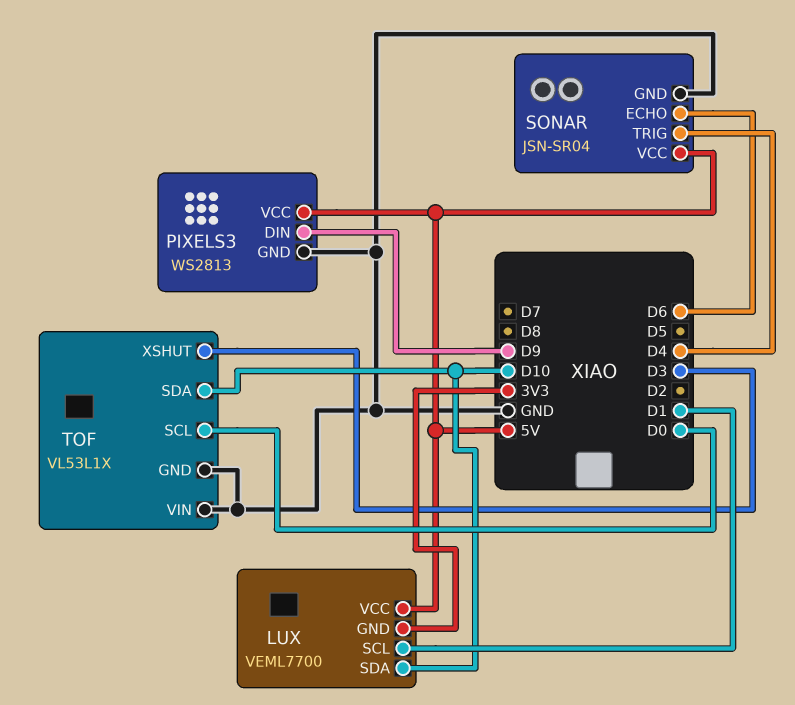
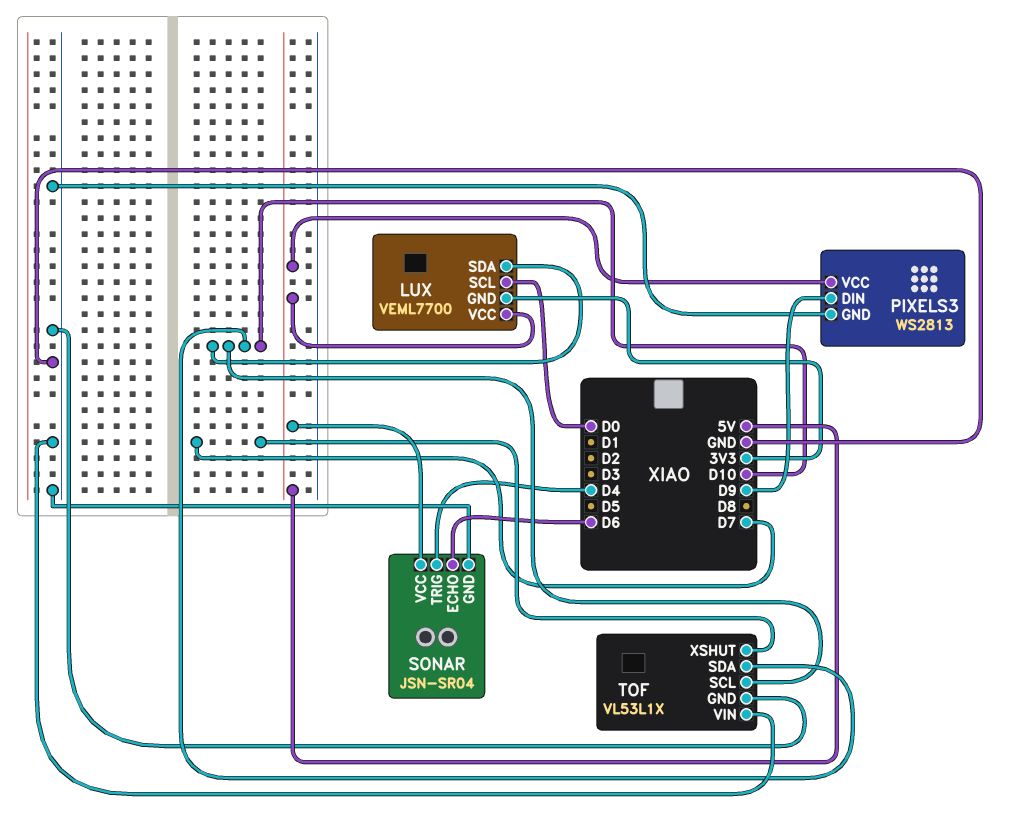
LUX pin SCL: D1 -> D0
TOF pin SCL: D0 -> D10
TOF pin XSHUT: D3 -> D7

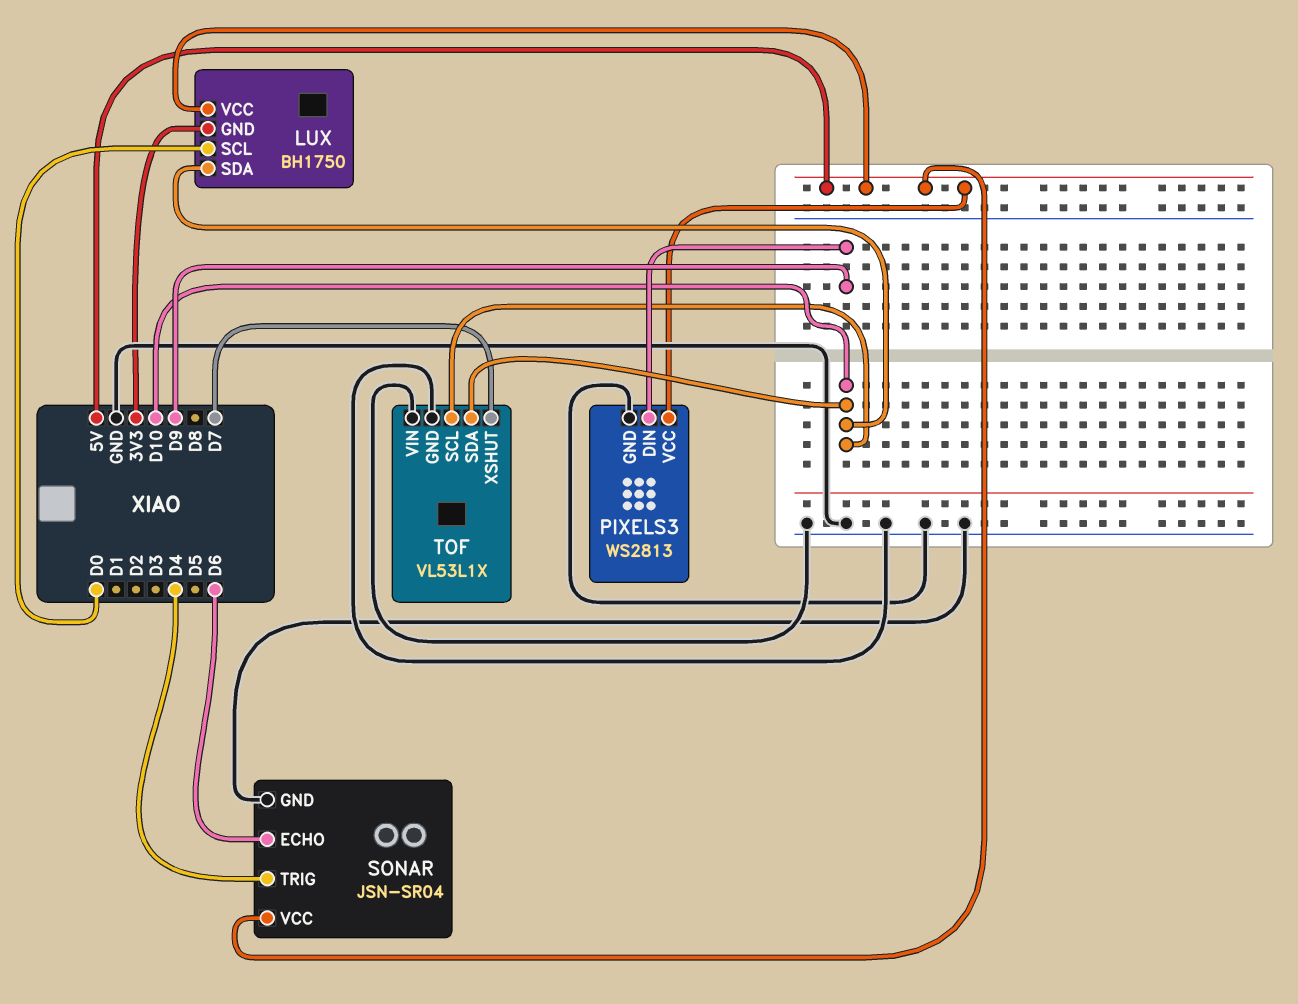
LUX: VEML7700 -> BH1750

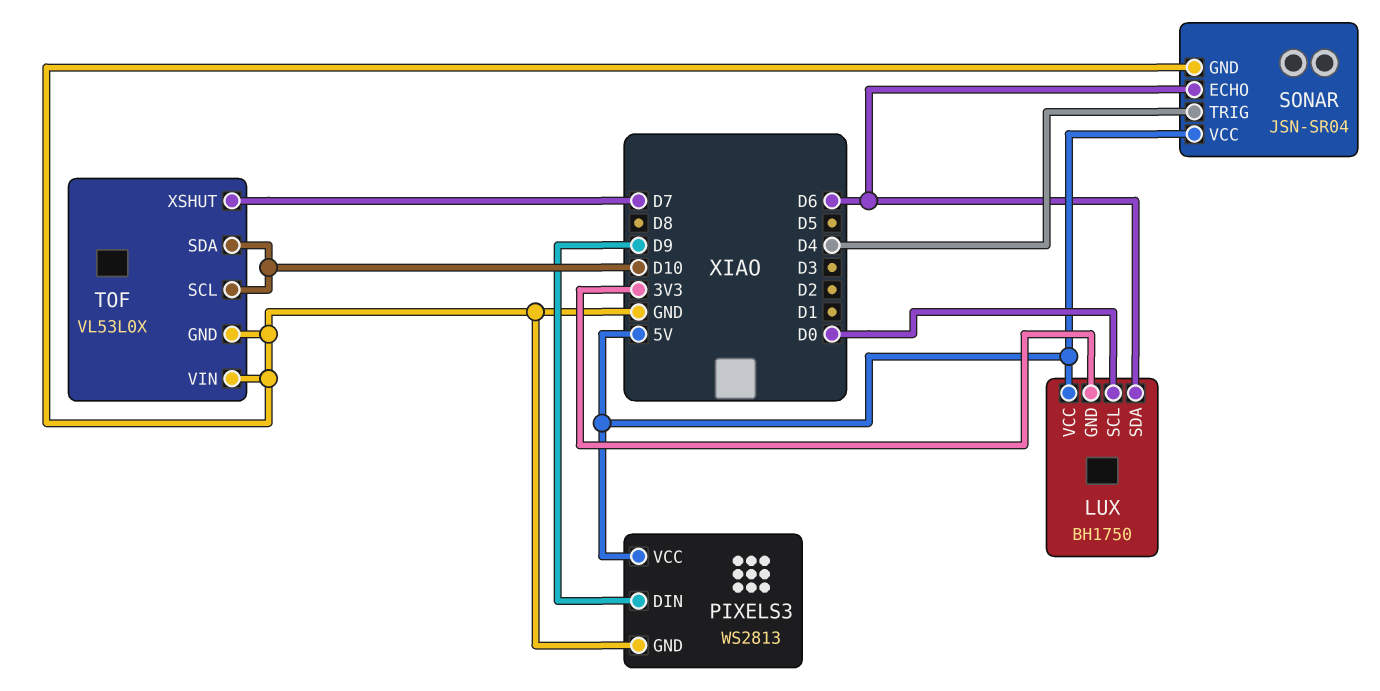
LUX pin SDA: D10 -> D6
TOF: VL53L1X -> VL53L0X

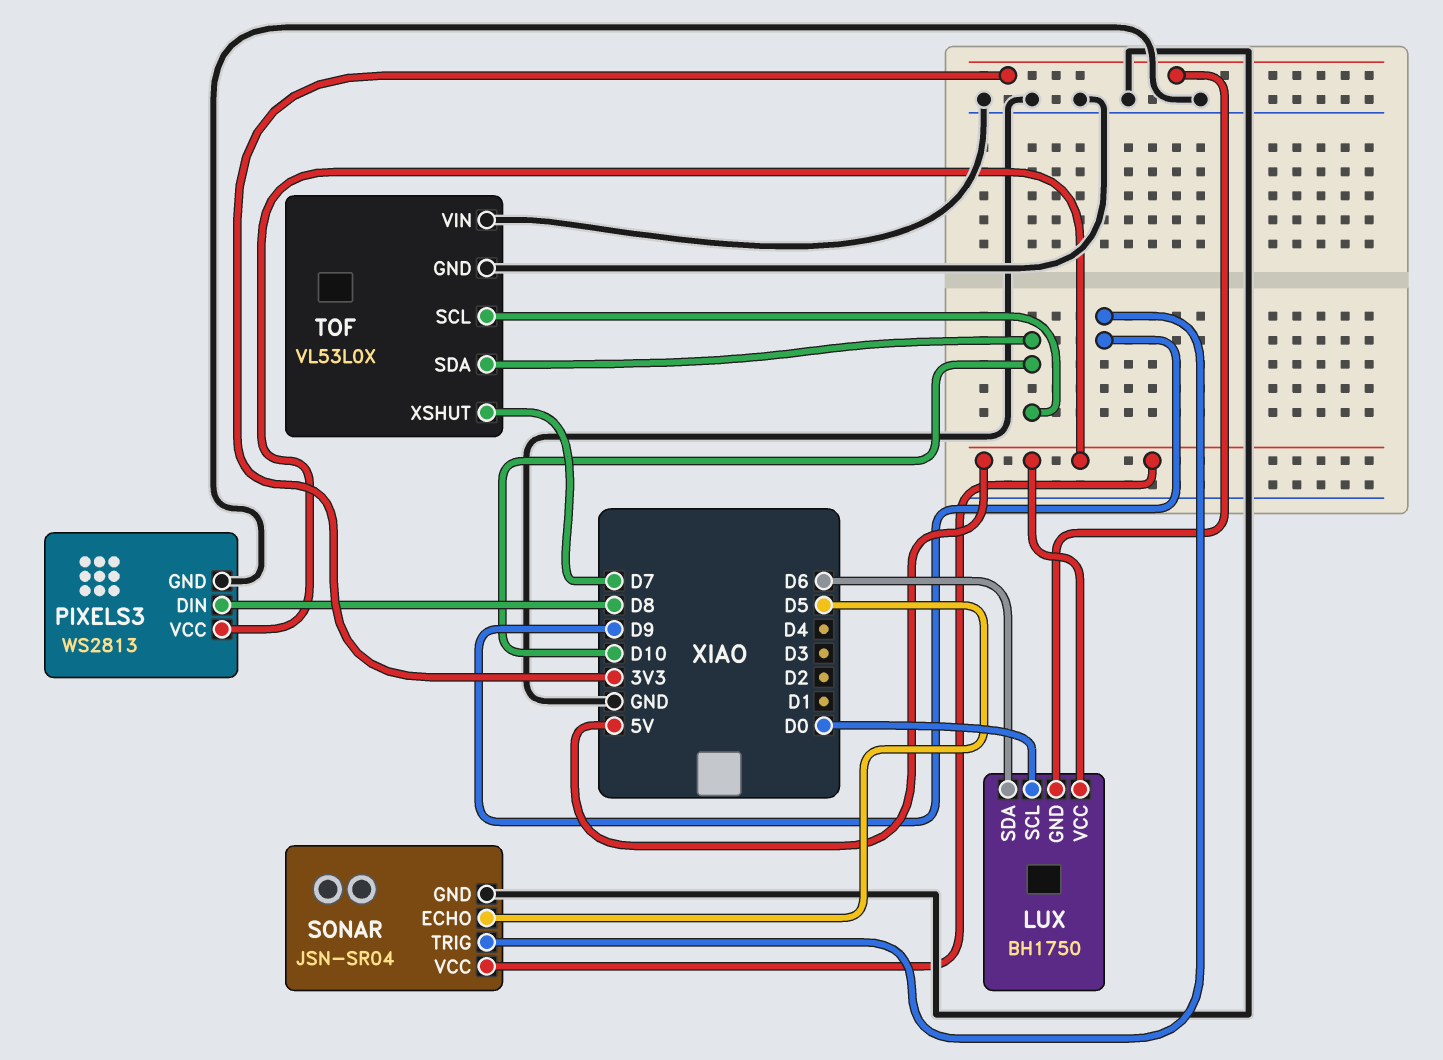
PIXELS3 pin DIN: D9 -> D8
SONAR pin ECHO: D6 -> D5
SONAR pin TRIG: D4 -> D9

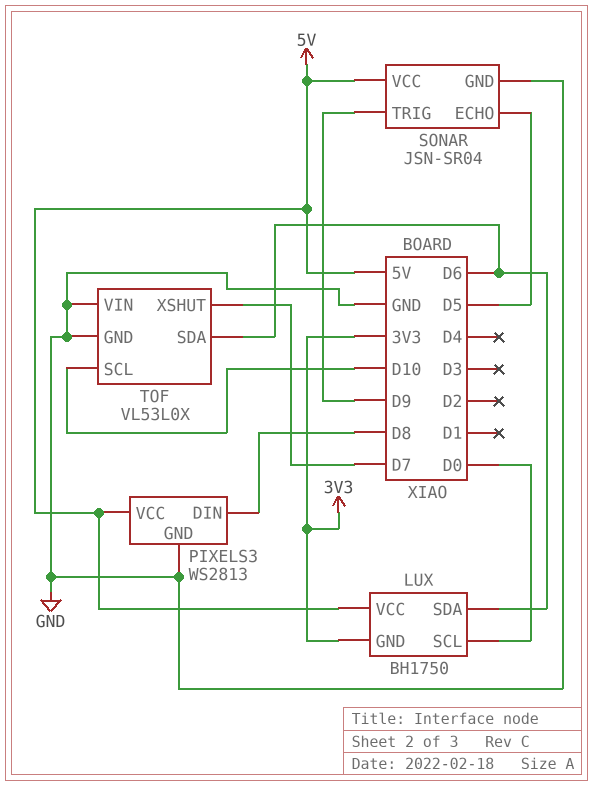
TOF pin SDA: D10 -> D6

